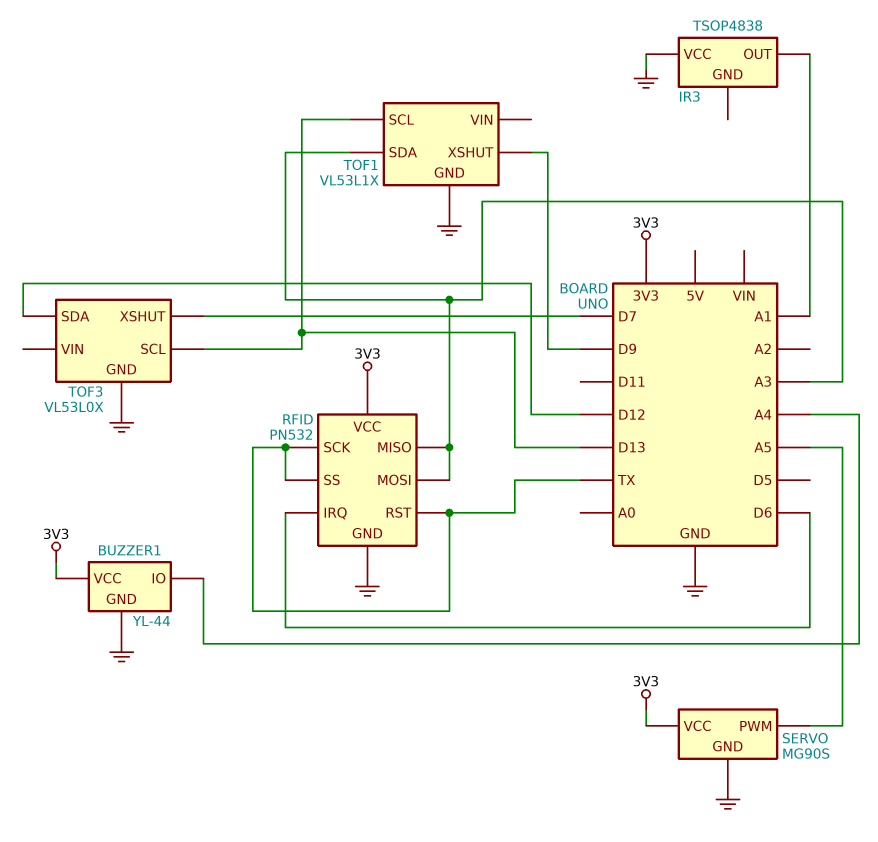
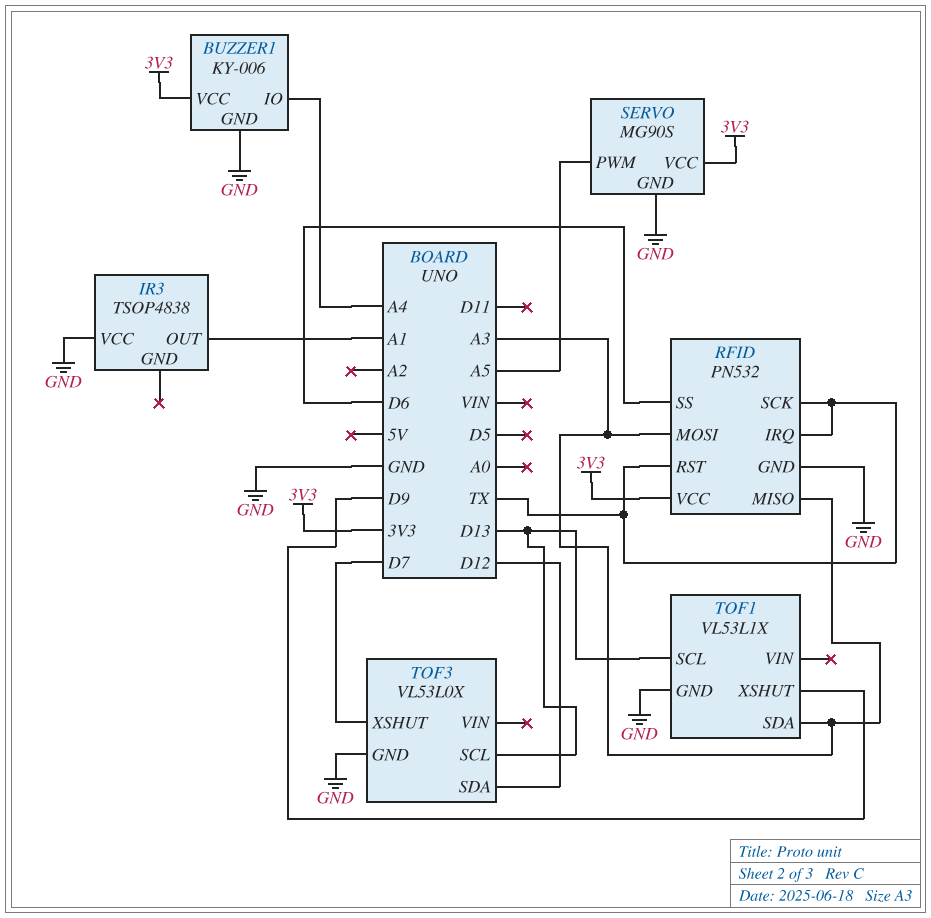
BUZZER1: YL-44 -> KY-006
RFID pin IRQ: D6 -> TX
RFID pin SS: TX -> D6

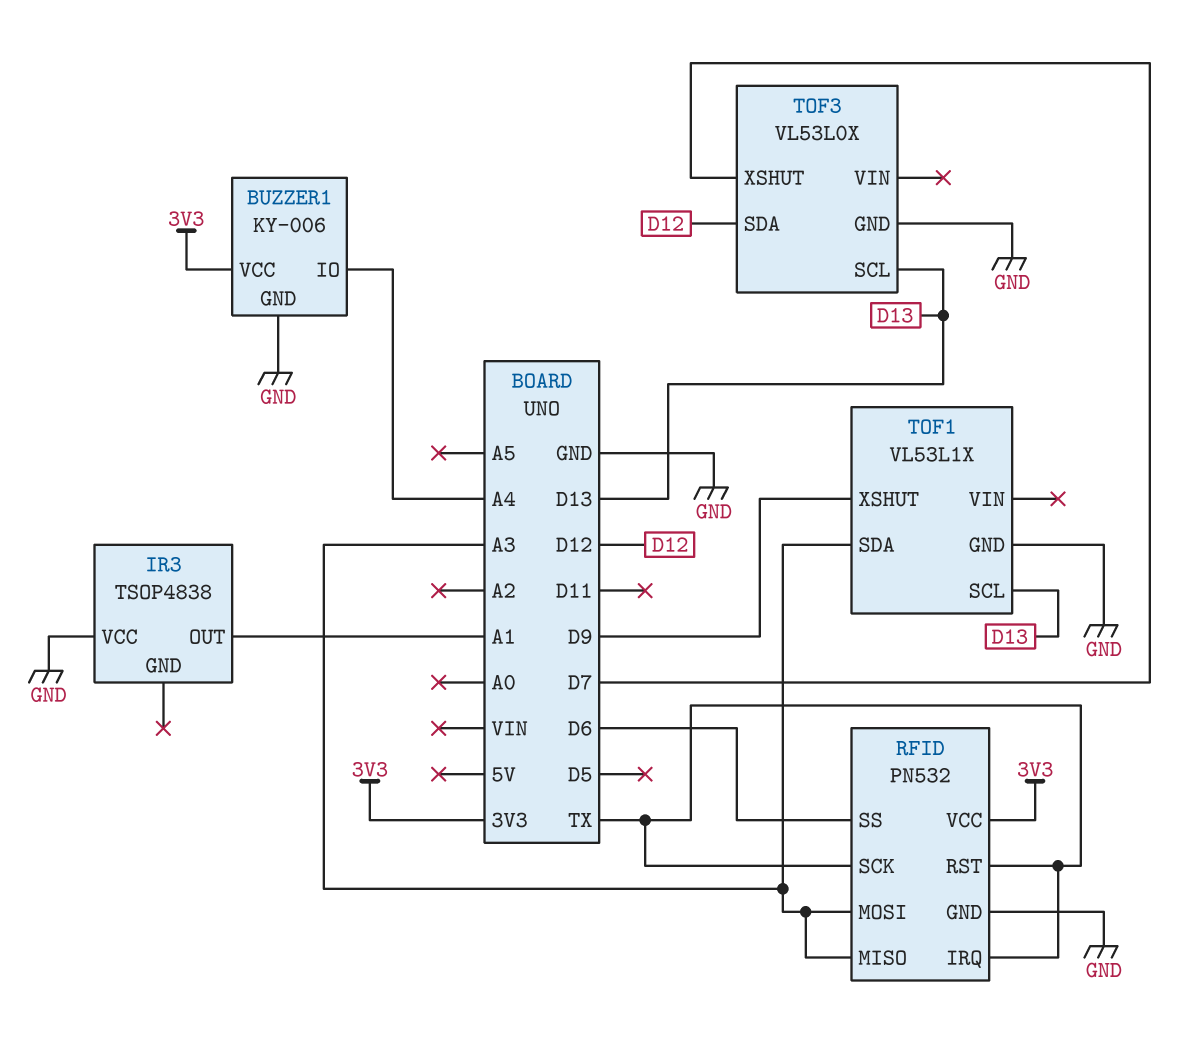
SERVO: MG90S -> none
SERVO pin GND: GND -> none
SERVO pin PWM: A5 -> none
SERVO pin VCC: 3V3 -> none

